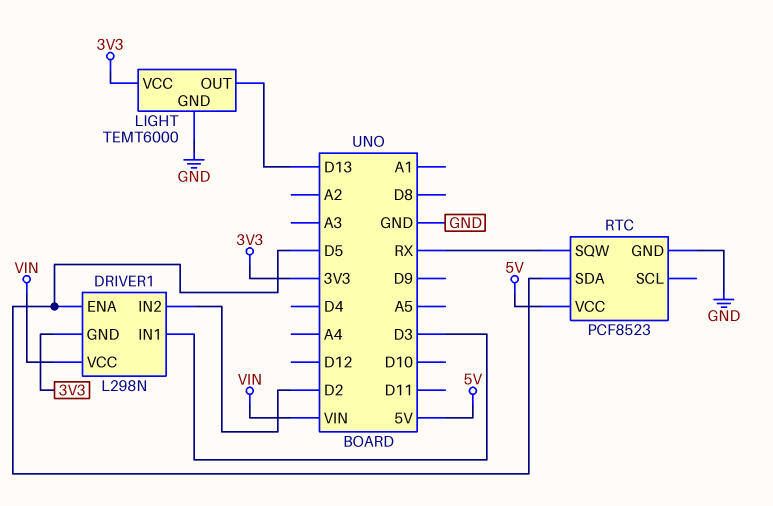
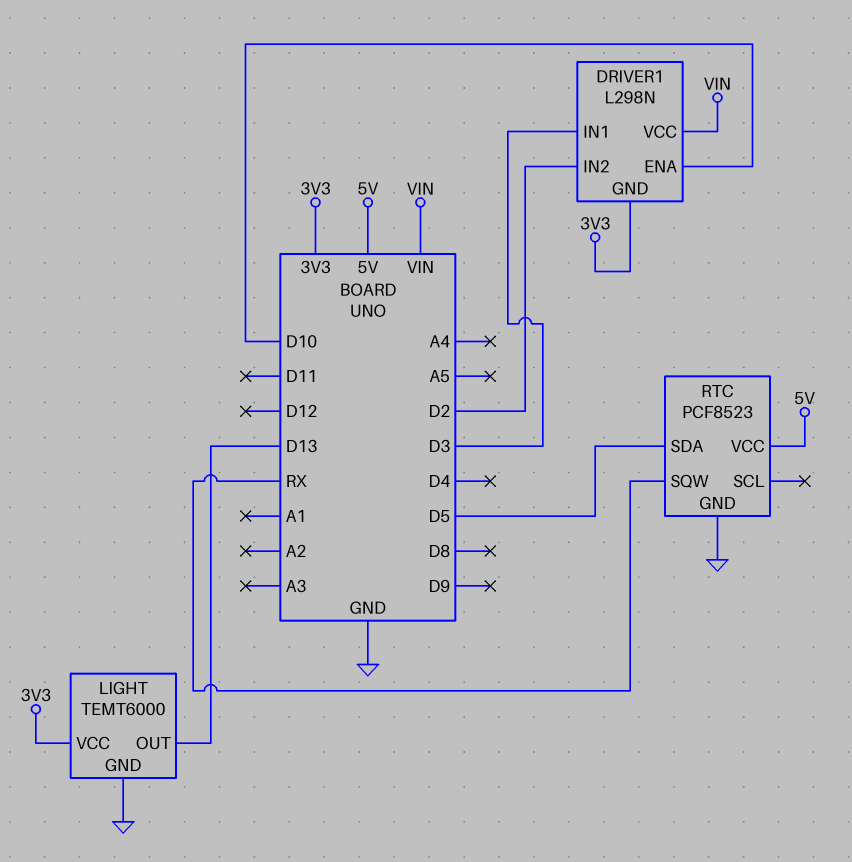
DRIVER1 pin ENA: D5 -> D10

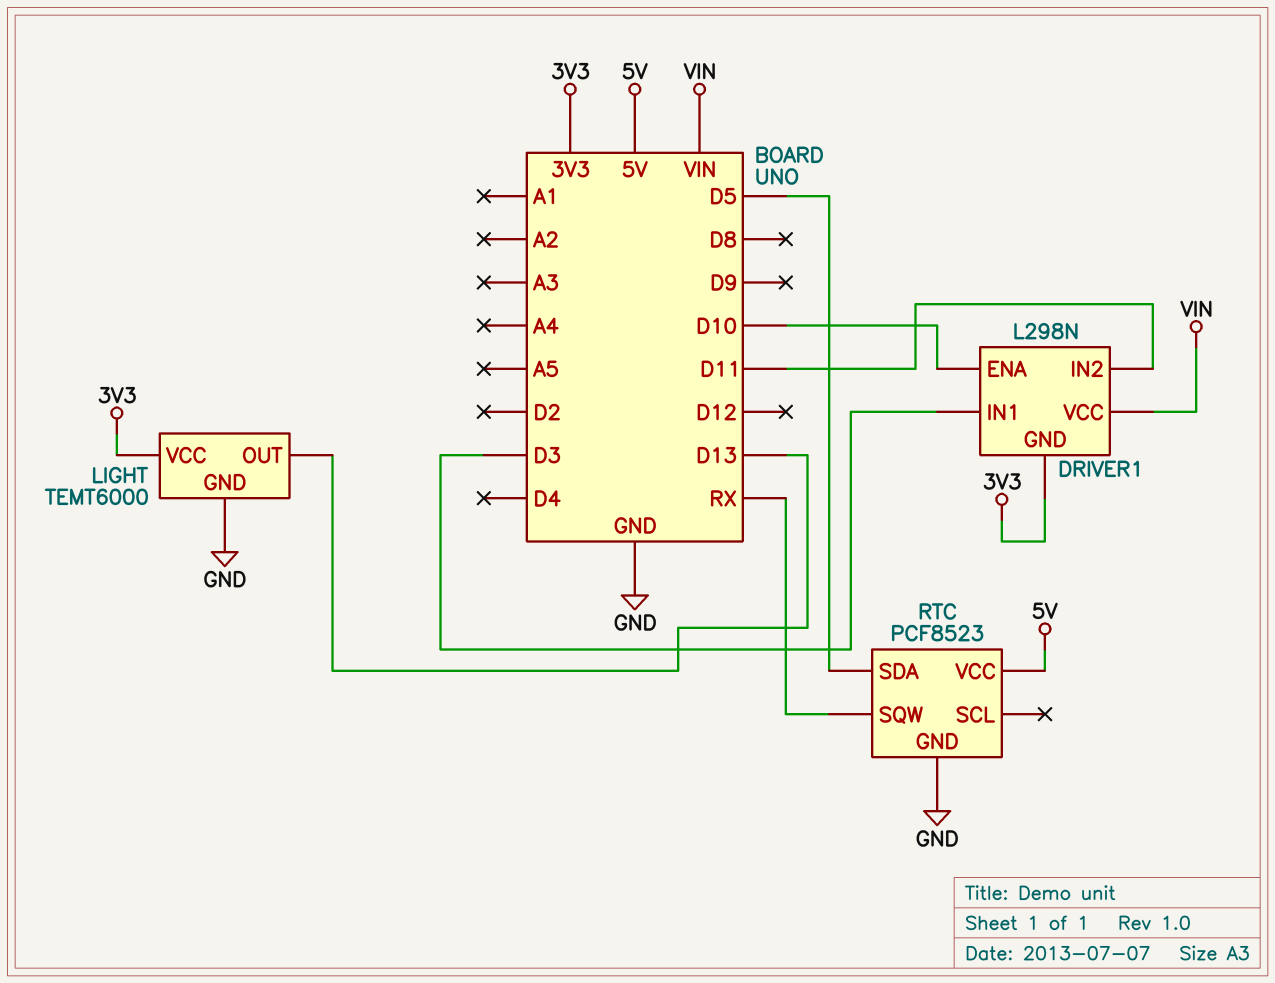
DRIVER1 pin IN2: D2 -> D11

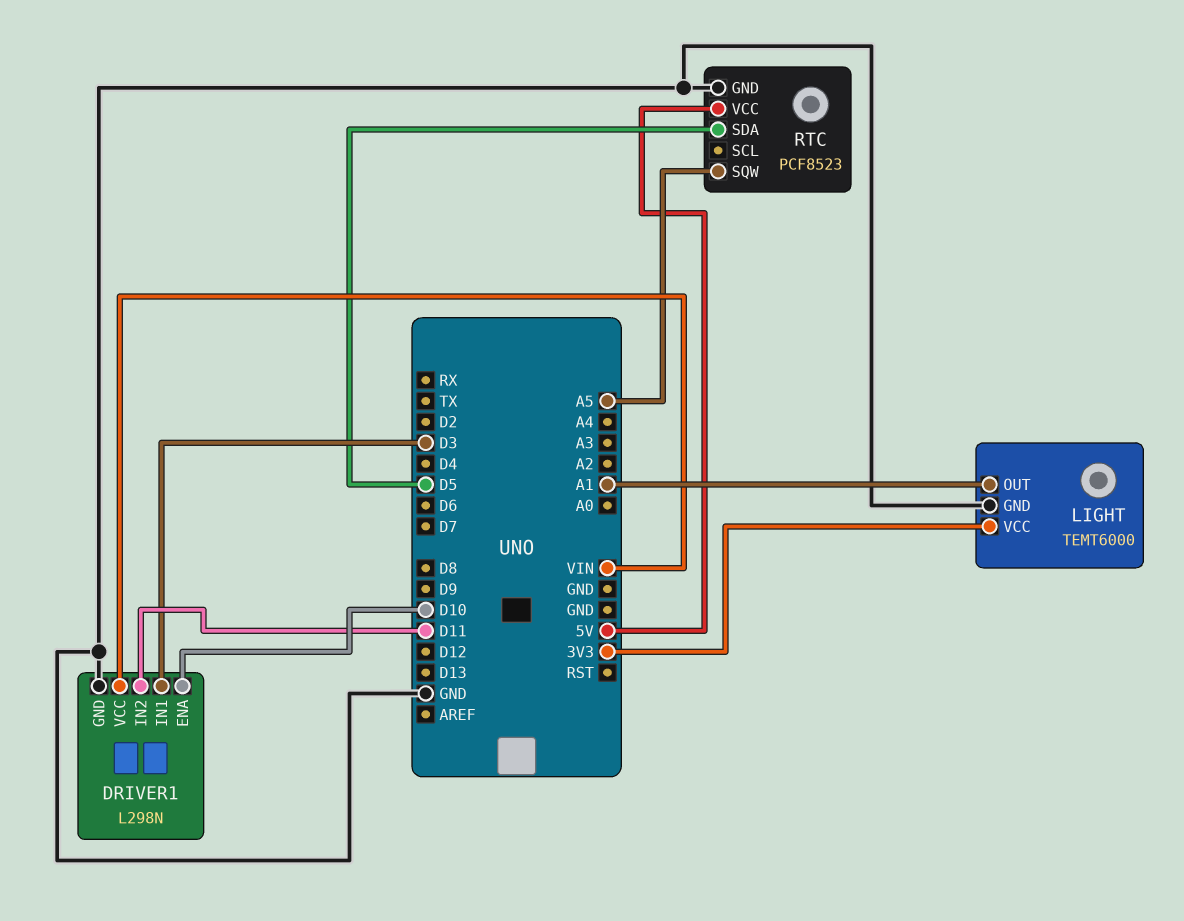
DRIVER1 pin GND: 3V3 -> GND
LIGHT pin OUT: D13 -> A1
RTC pin SQW: RX -> A5

